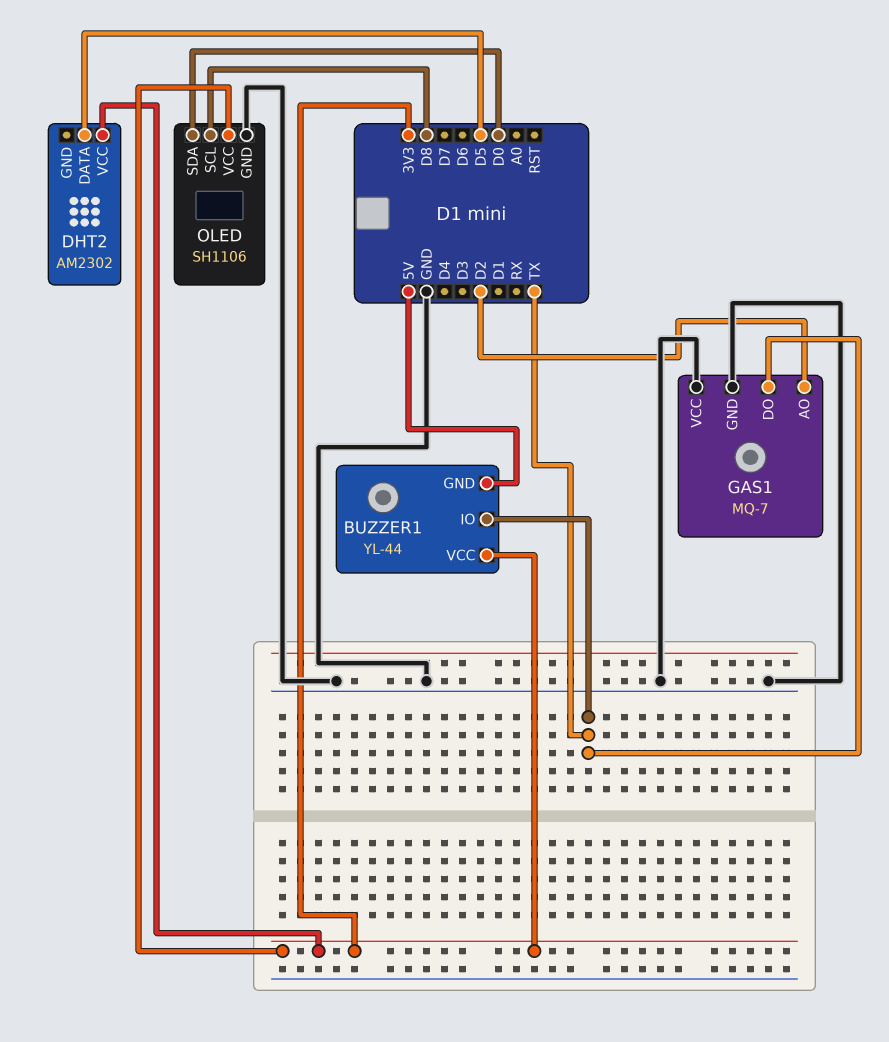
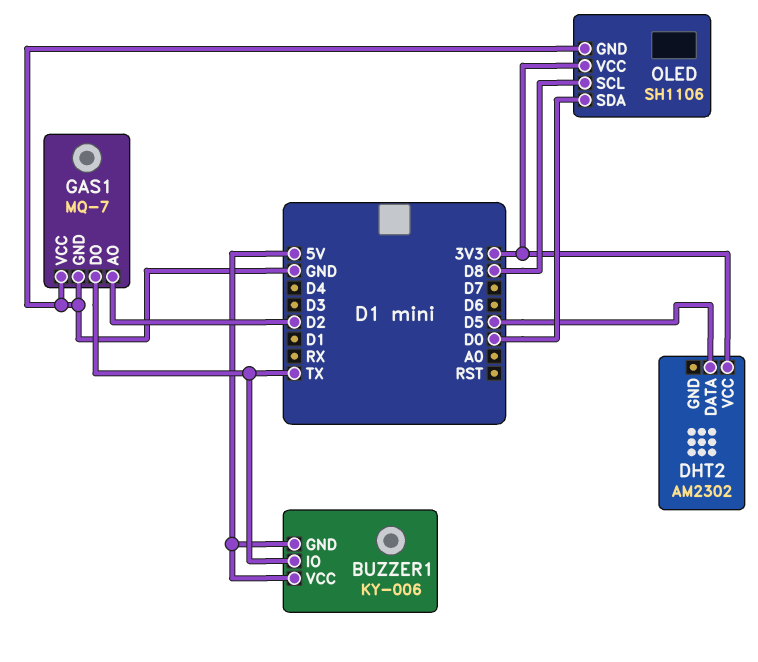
BUZZER1: YL-44 -> KY-006
BUZZER1 pin VCC: 3V3 -> 5V

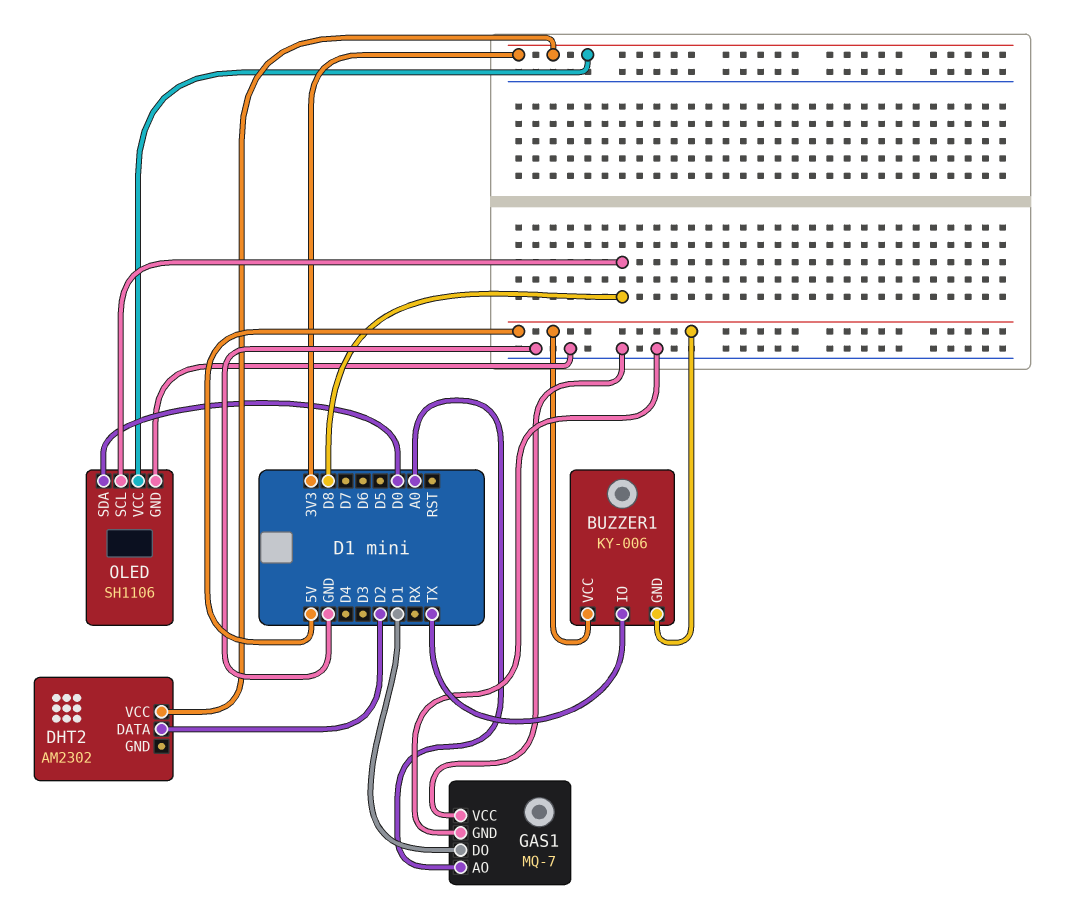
DHT2 pin DATA: D5 -> D2
GAS1 pin AO: D2 -> A0
GAS1 pin DO: TX -> D1

